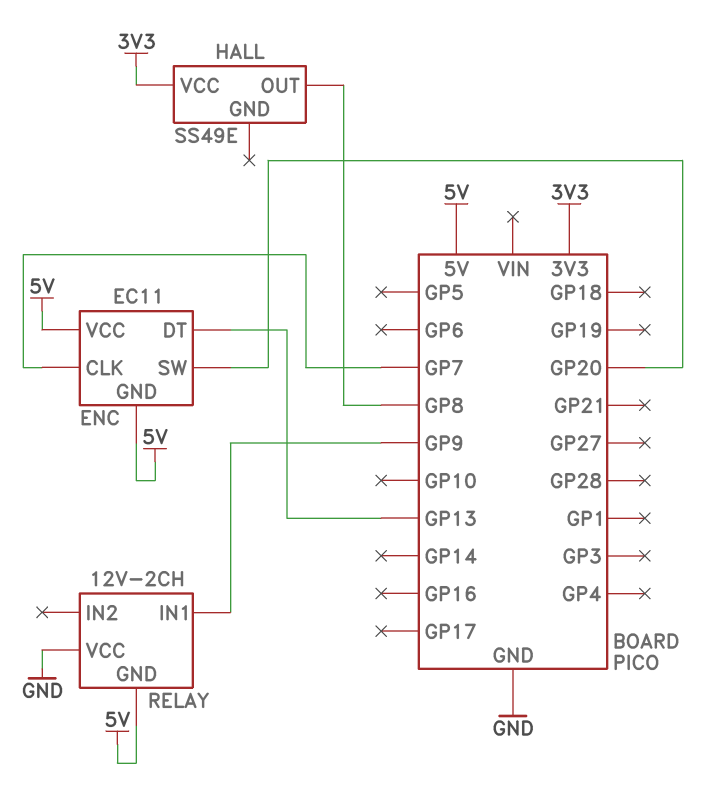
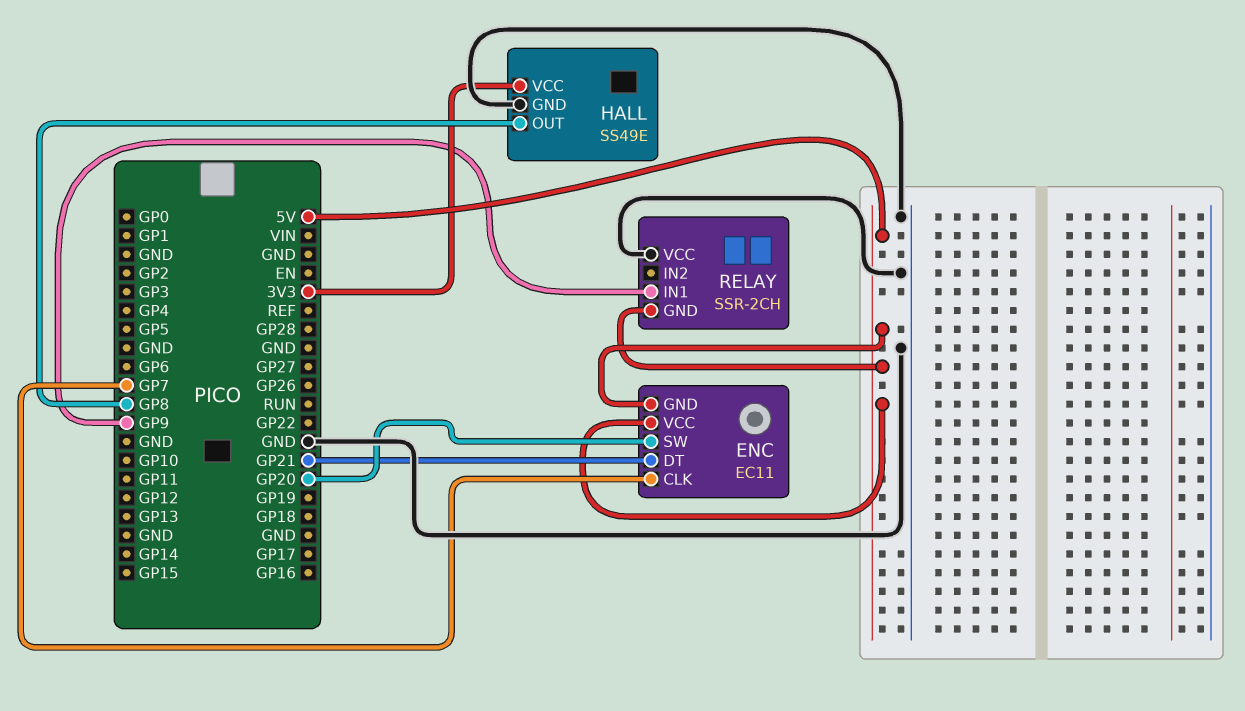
ENC pin DT: GP13 -> GP21
HALL pin GND: none -> GND
RELAY: 12V-2CH -> SSR-2CH

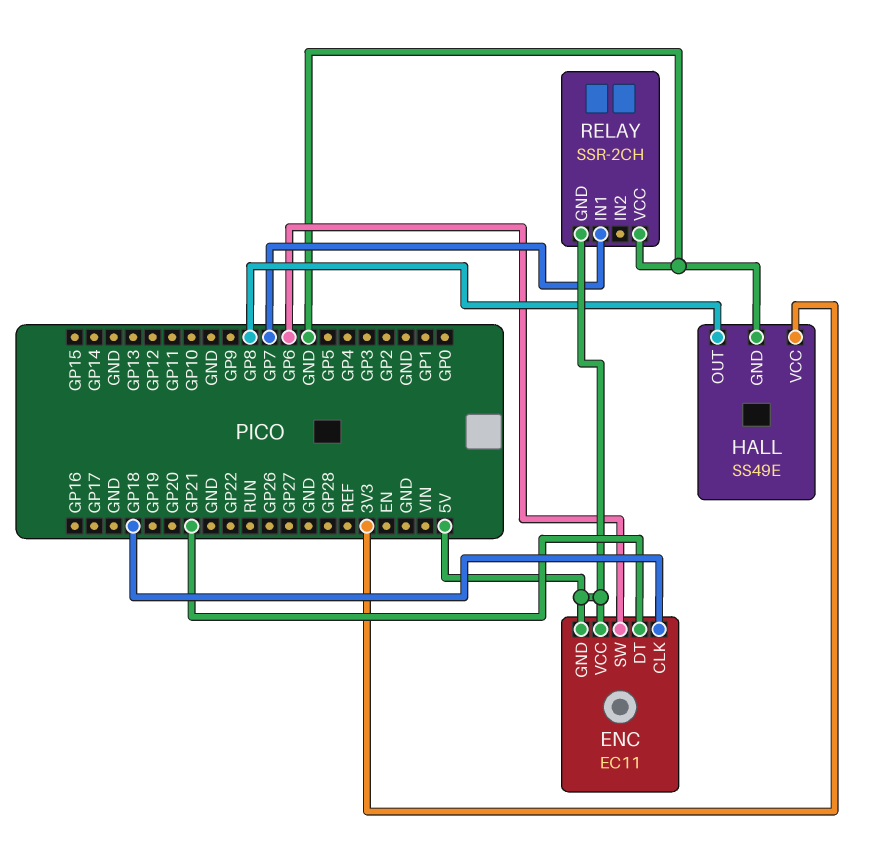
ENC pin CLK: GP7 -> GP18
ENC pin SW: GP20 -> GP6
RELAY pin IN1: GP9 -> GP7

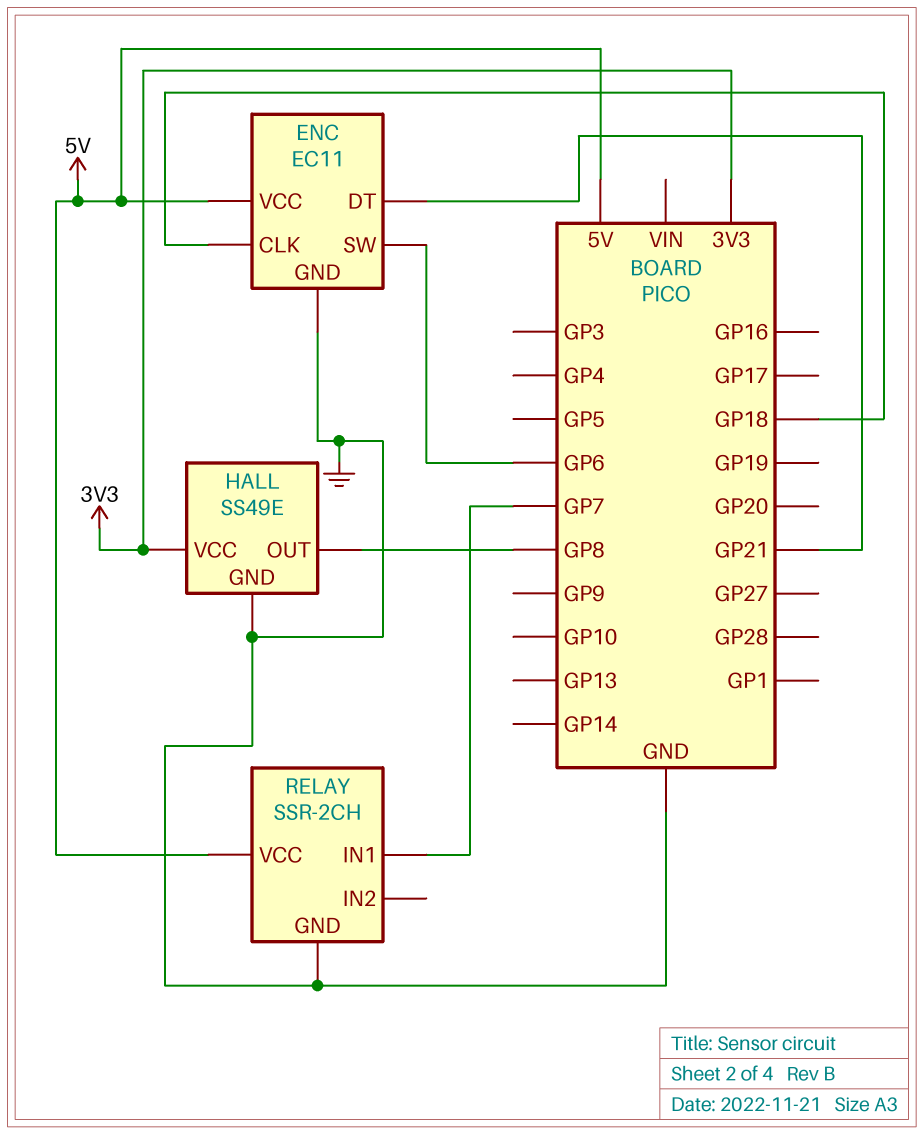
ENC pin GND: 5V -> GND
RELAY pin GND: 5V -> GND
RELAY pin VCC: GND -> 5V

